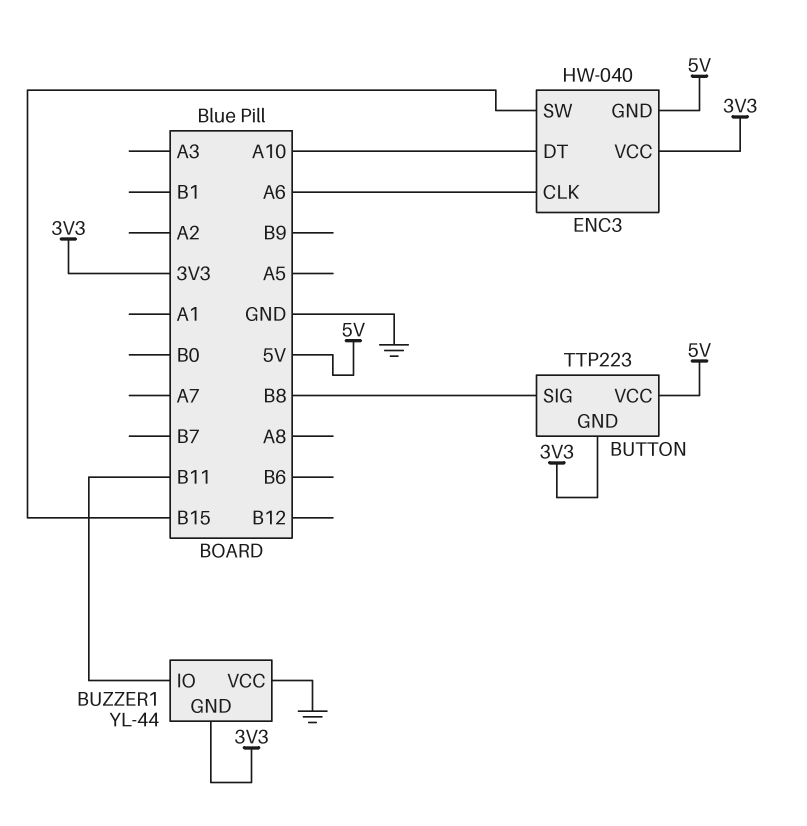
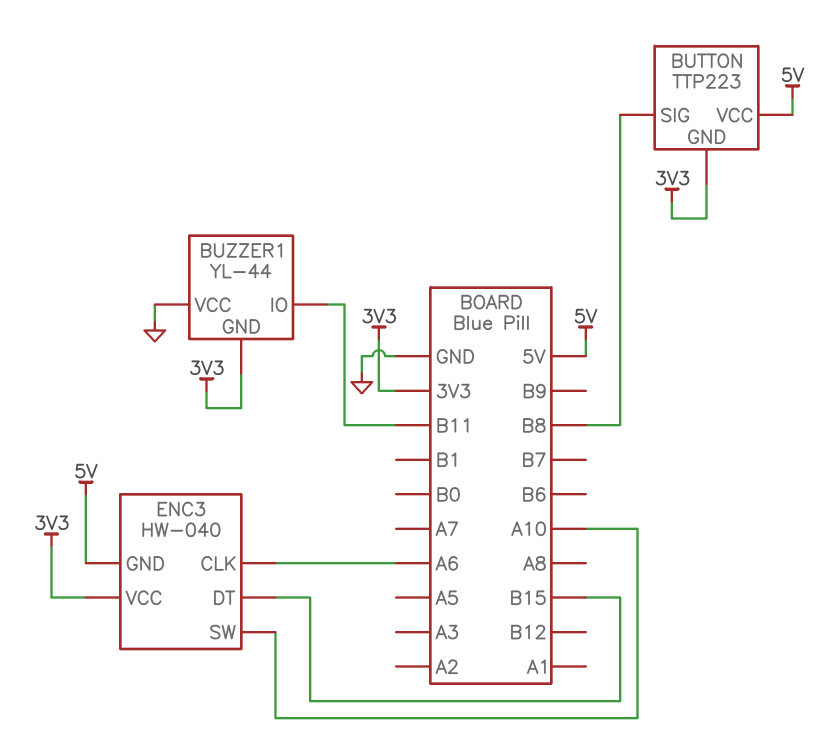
ENC3 pin DT: A10 -> B15
ENC3 pin SW: B15 -> A10

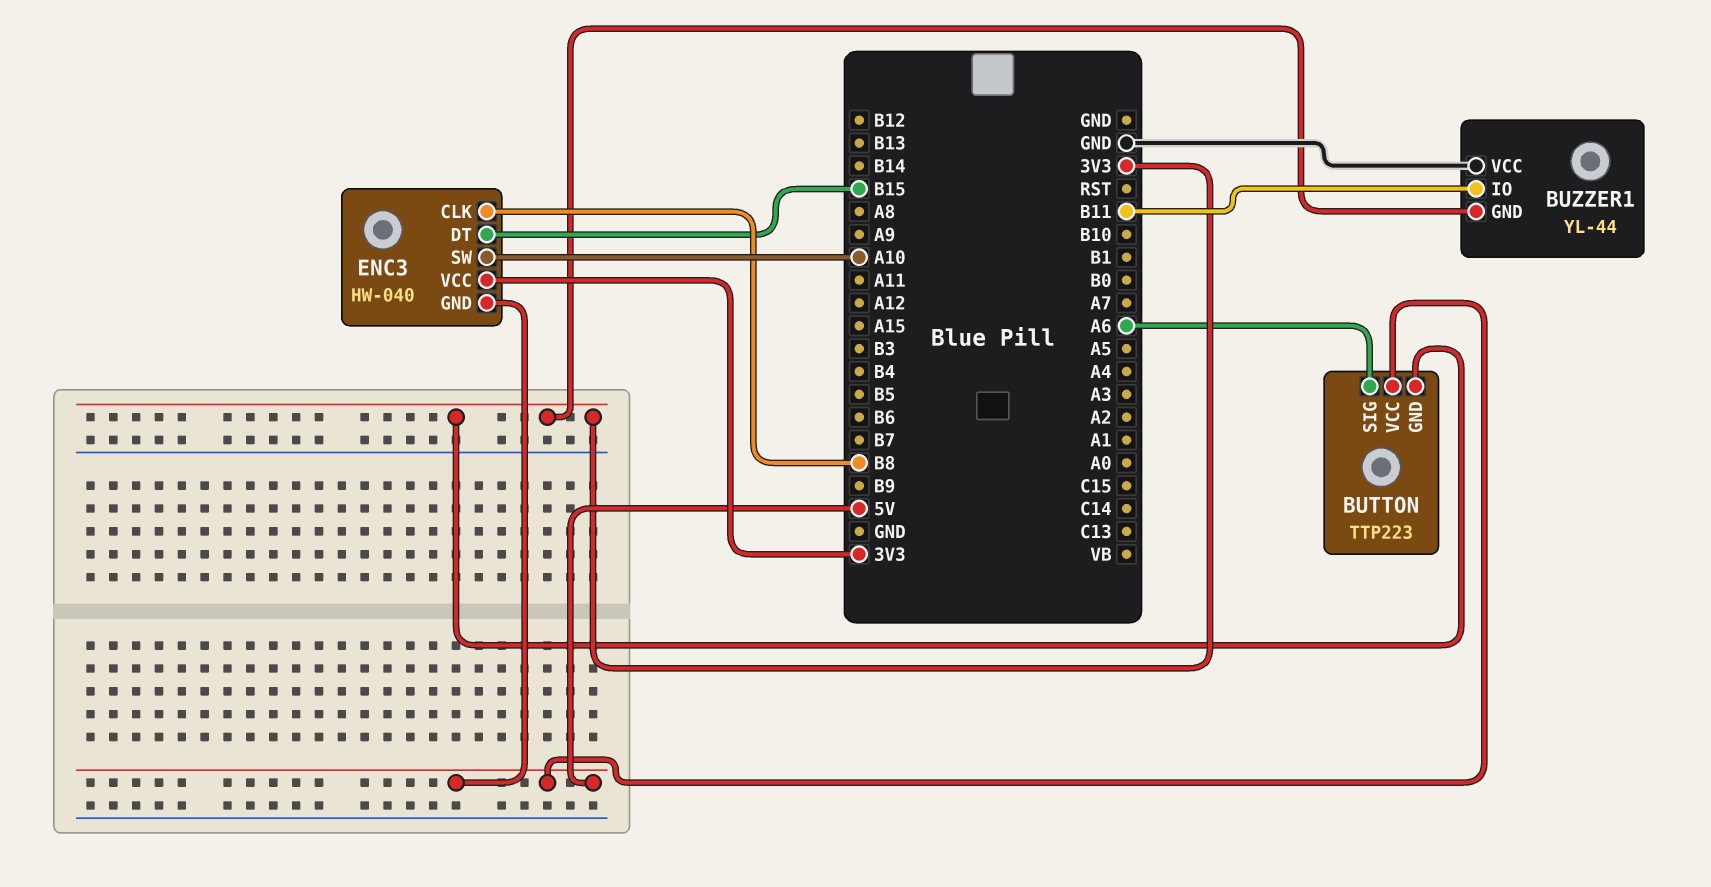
BUTTON pin SIG: B8 -> A6
ENC3 pin CLK: A6 -> B8

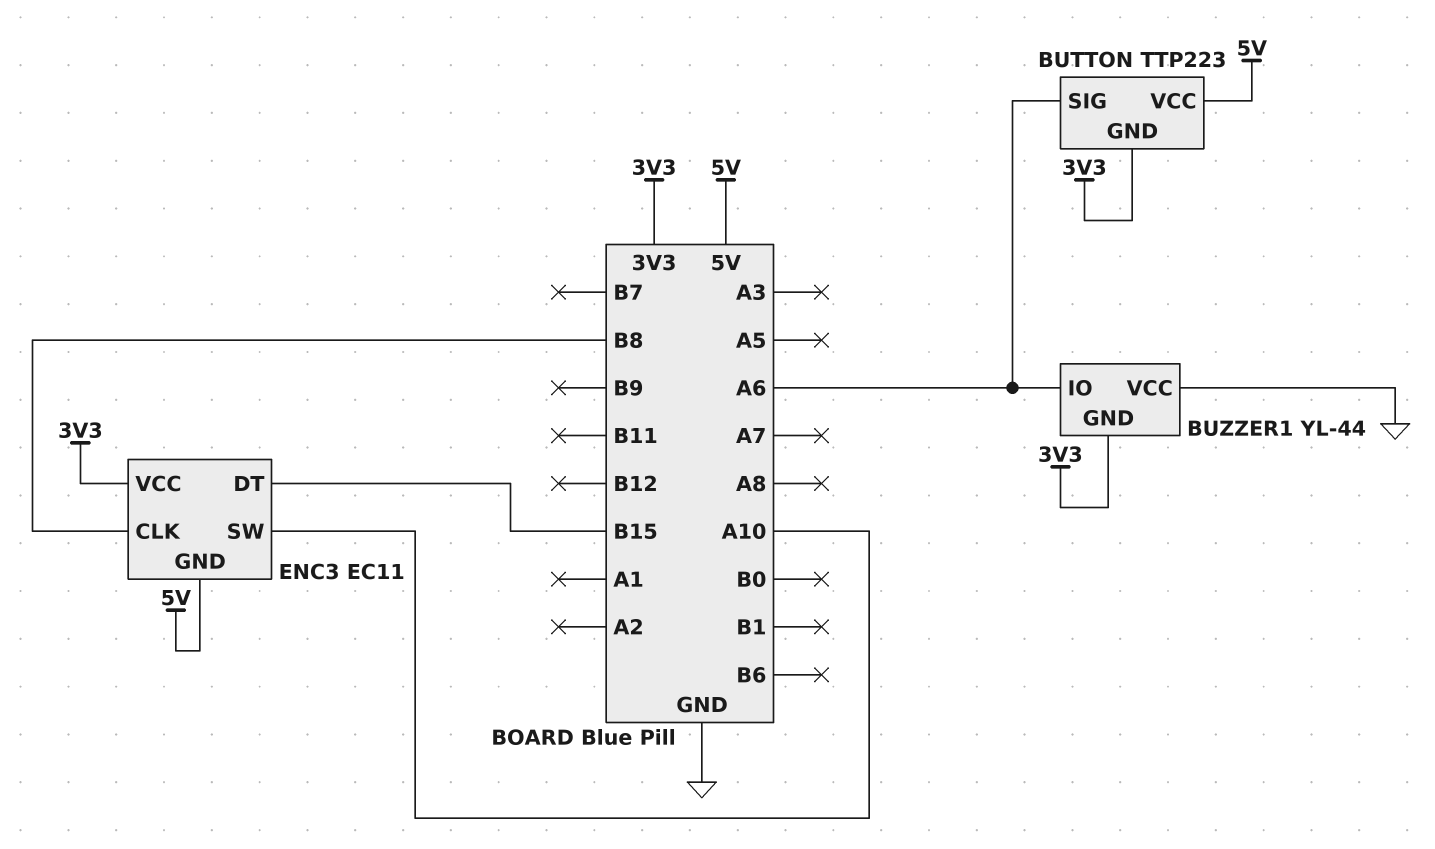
BUZZER1 pin IO: B11 -> A6
ENC3: HW-040 -> EC11

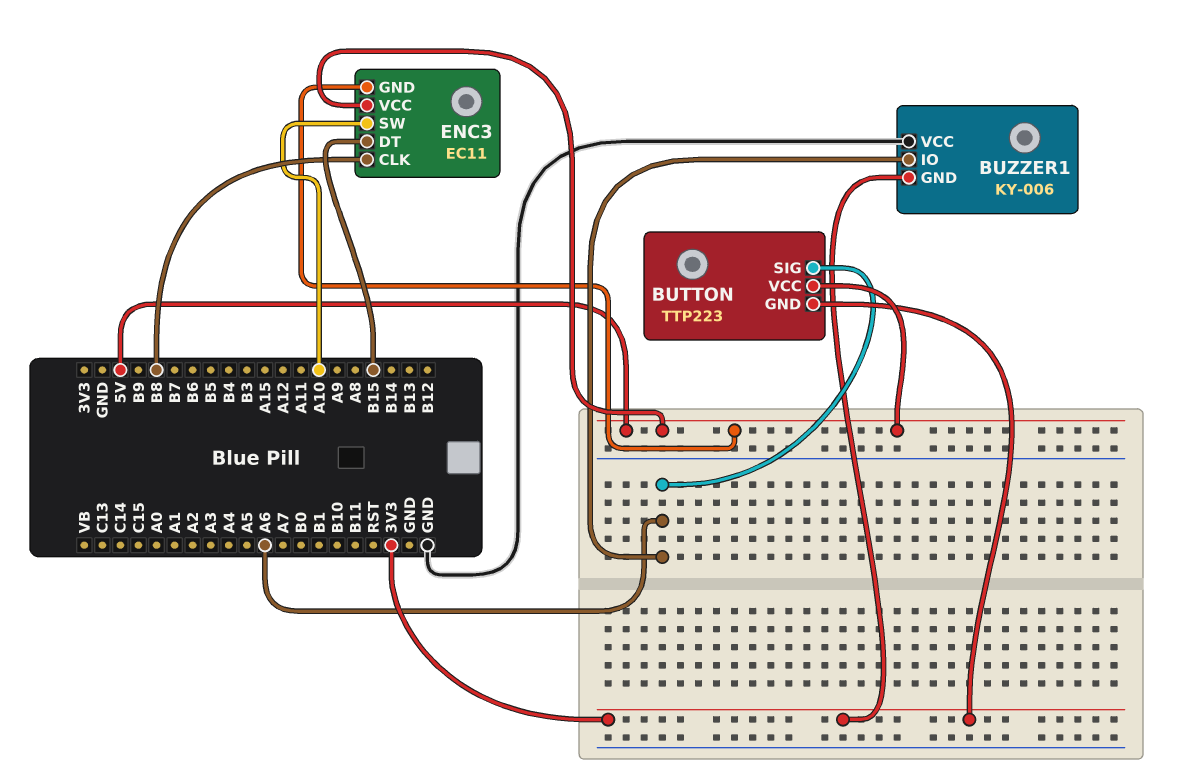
BUZZER1: YL-44 -> KY-006
ENC3 pin VCC: 3V3 -> 5V

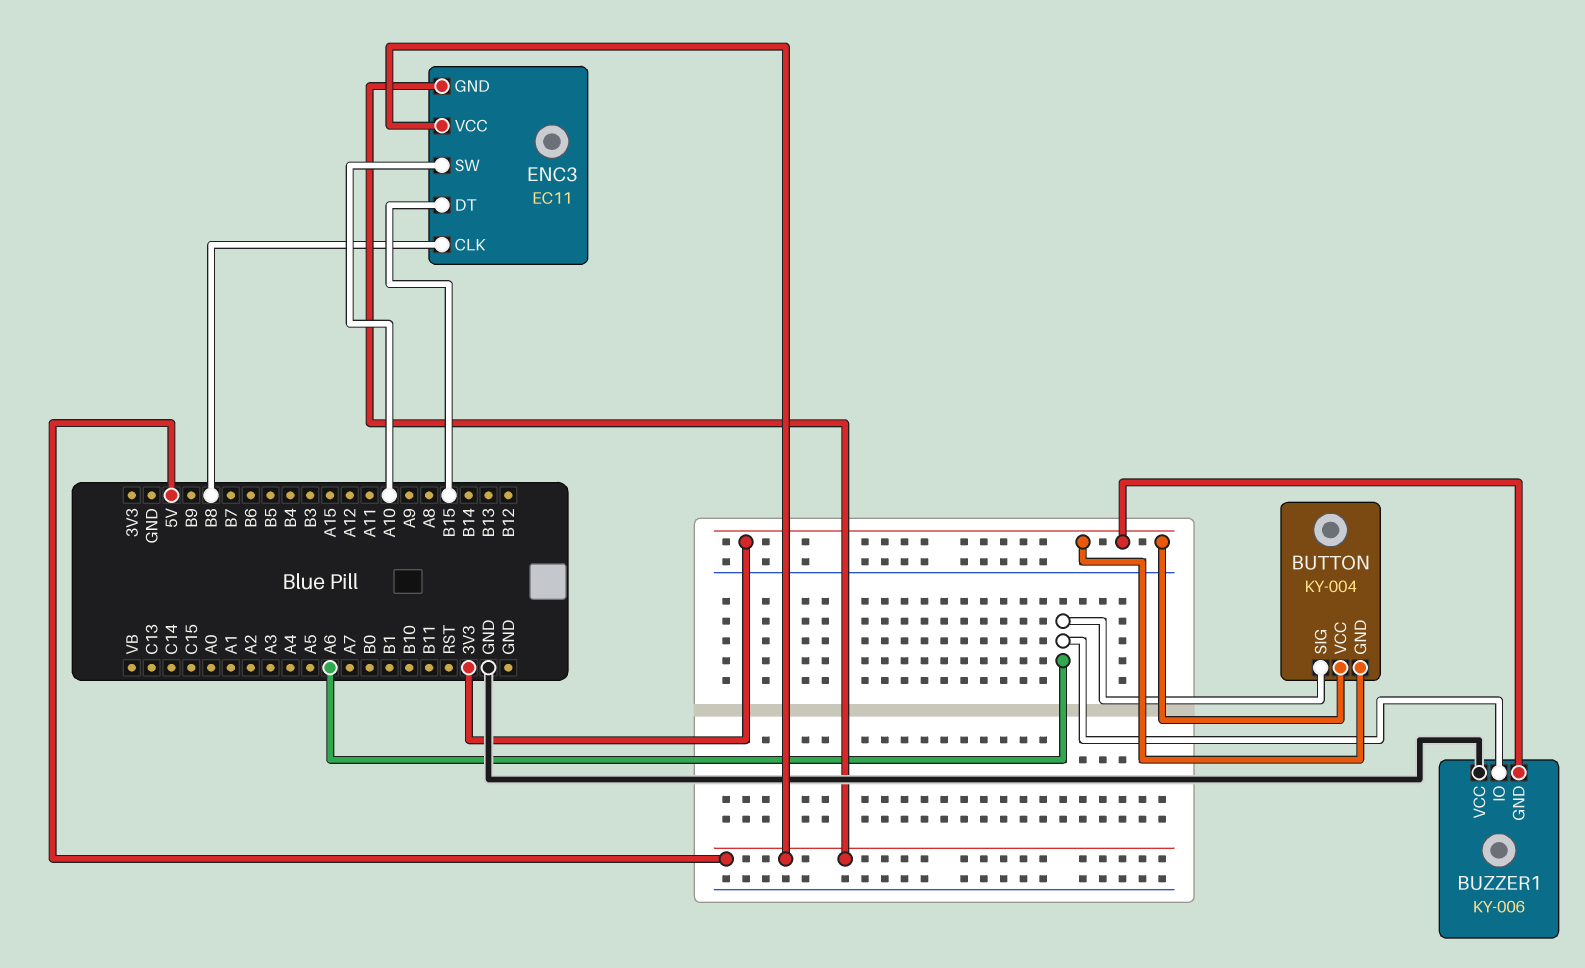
BUTTON: TTP223 -> KY-004
BUTTON pin VCC: 5V -> 3V3

